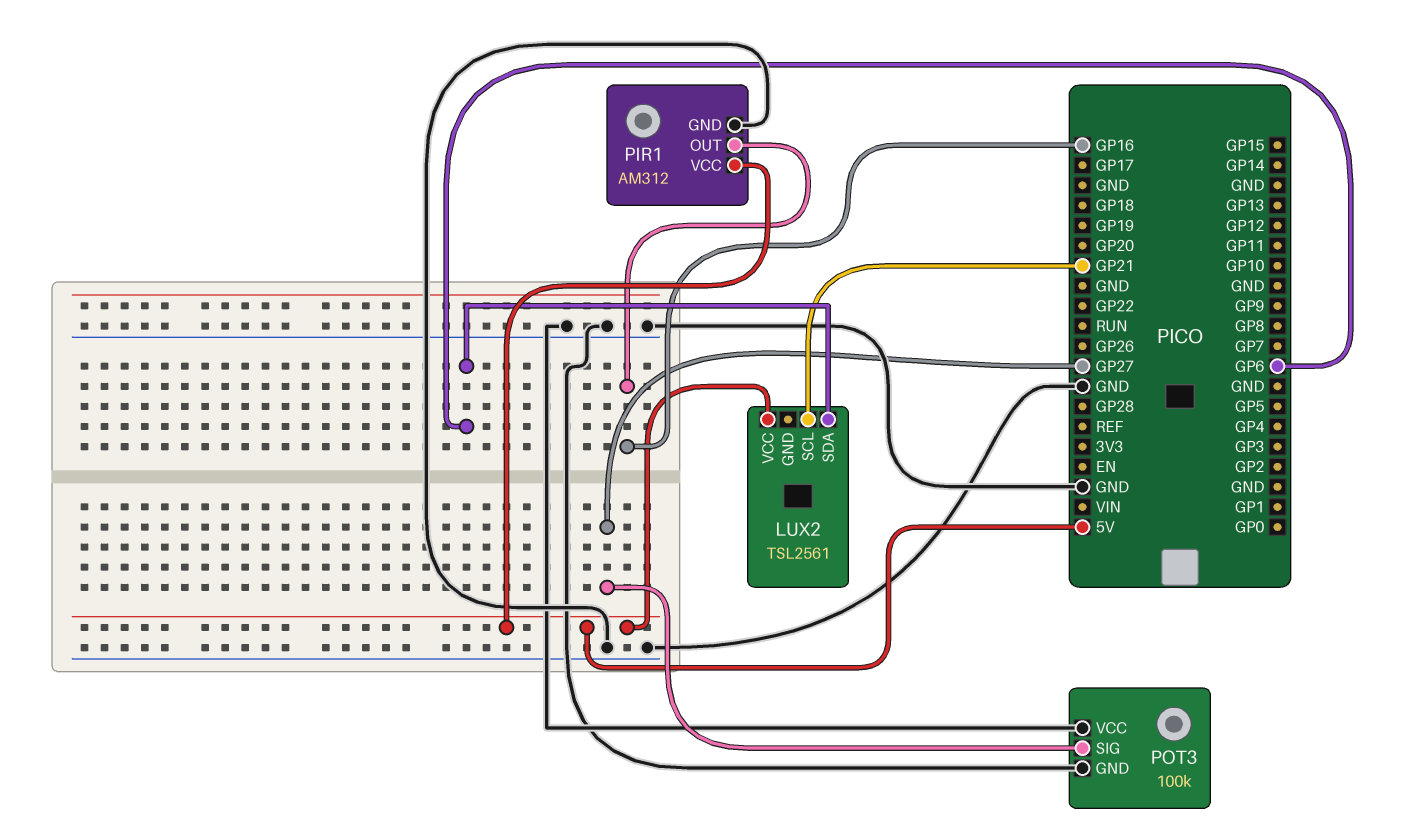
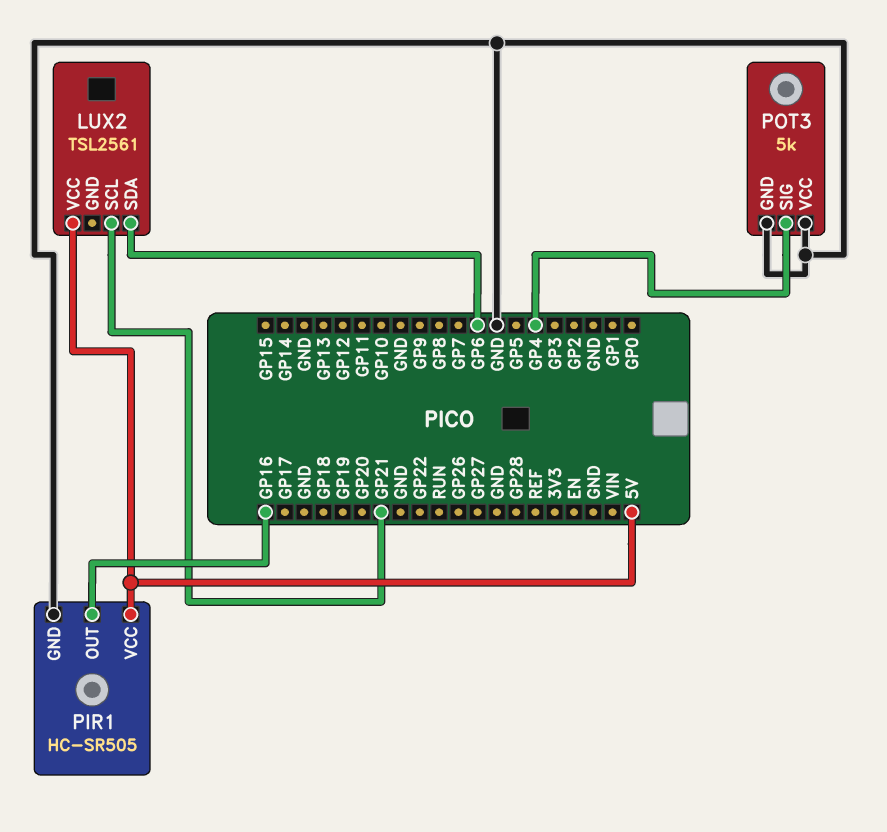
PIR1: AM312 -> HC-SR505
POT3: 100k -> 5k
POT3 pin SIG: GP27 -> GP4

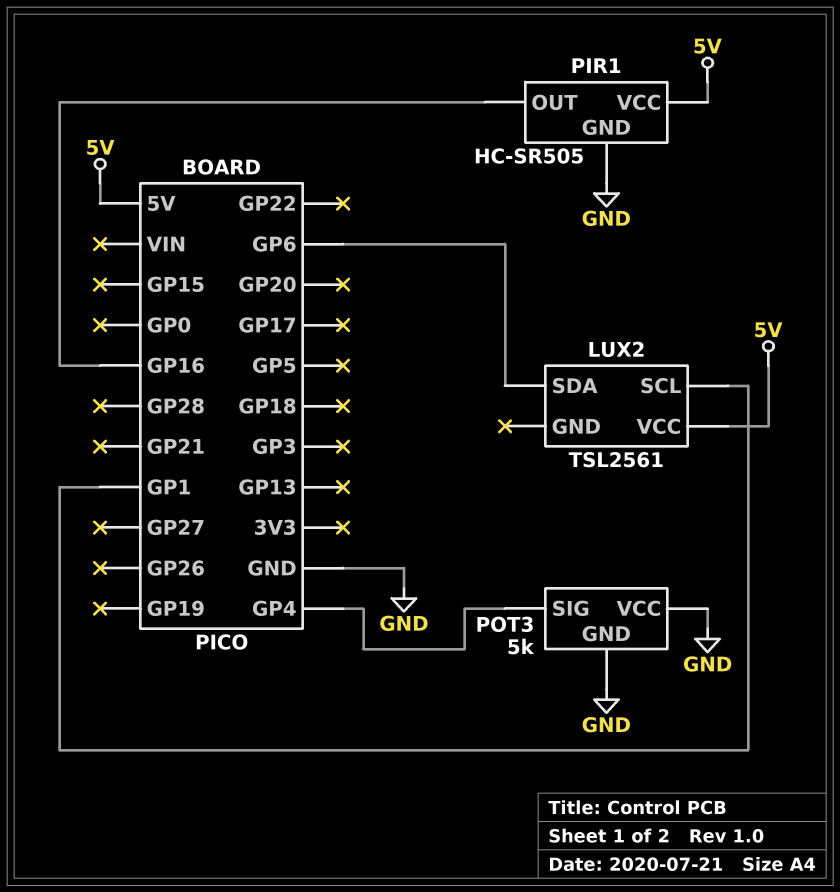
LUX2 pin SCL: GP21 -> GP1

